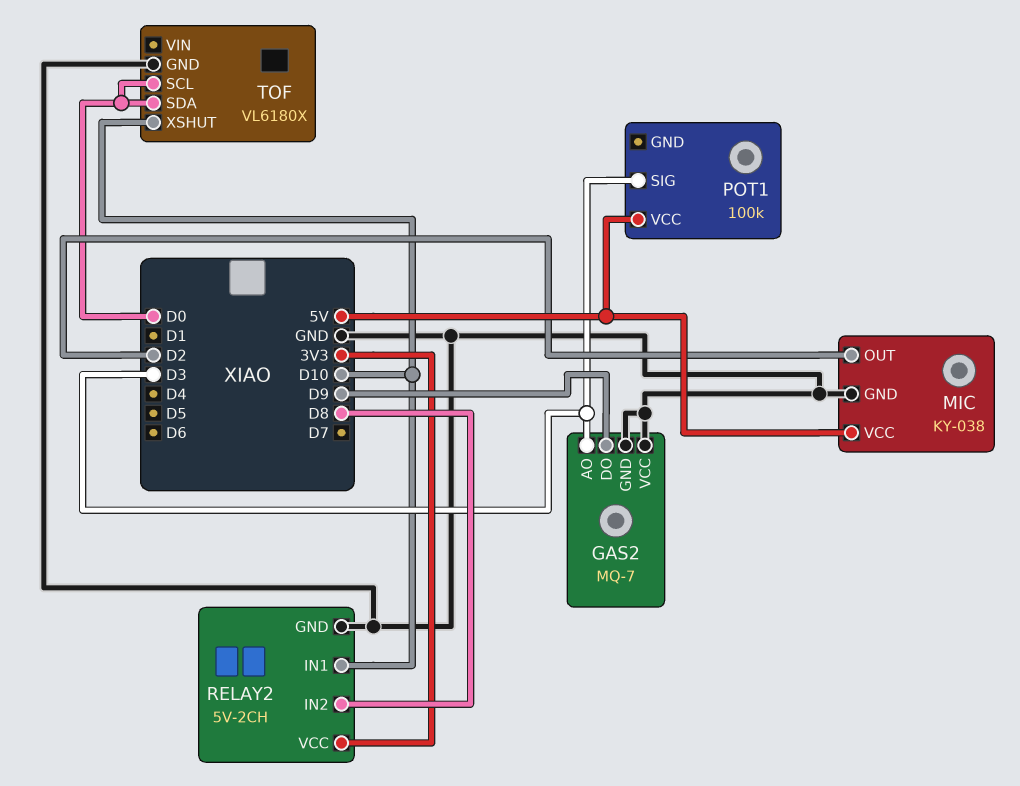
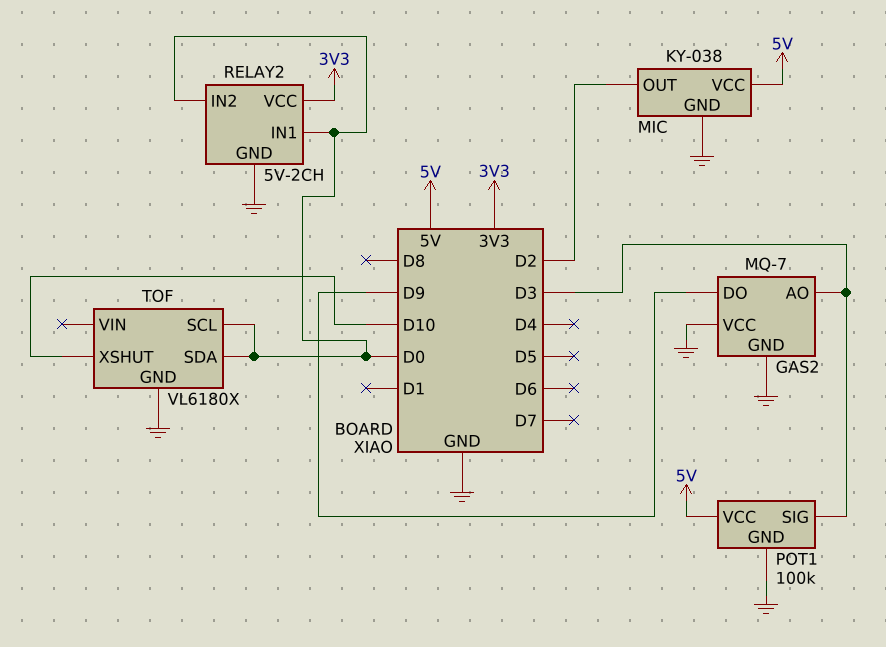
POT1 pin GND: none -> GND
RELAY2 pin IN1: D10 -> D0
RELAY2 pin IN2: D8 -> D0

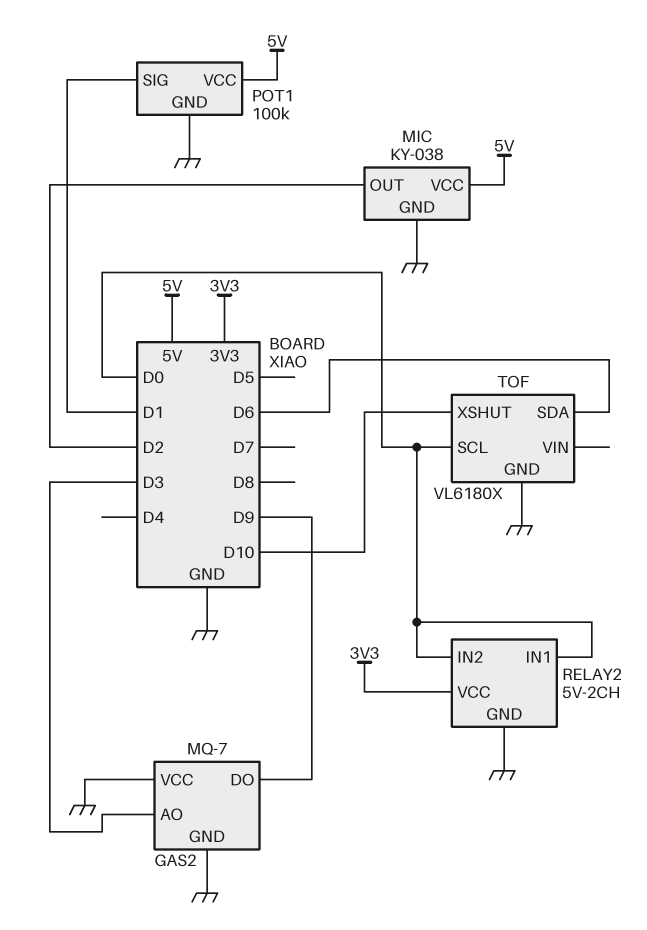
POT1 pin SIG: D3 -> D1
TOF pin SDA: D0 -> D6

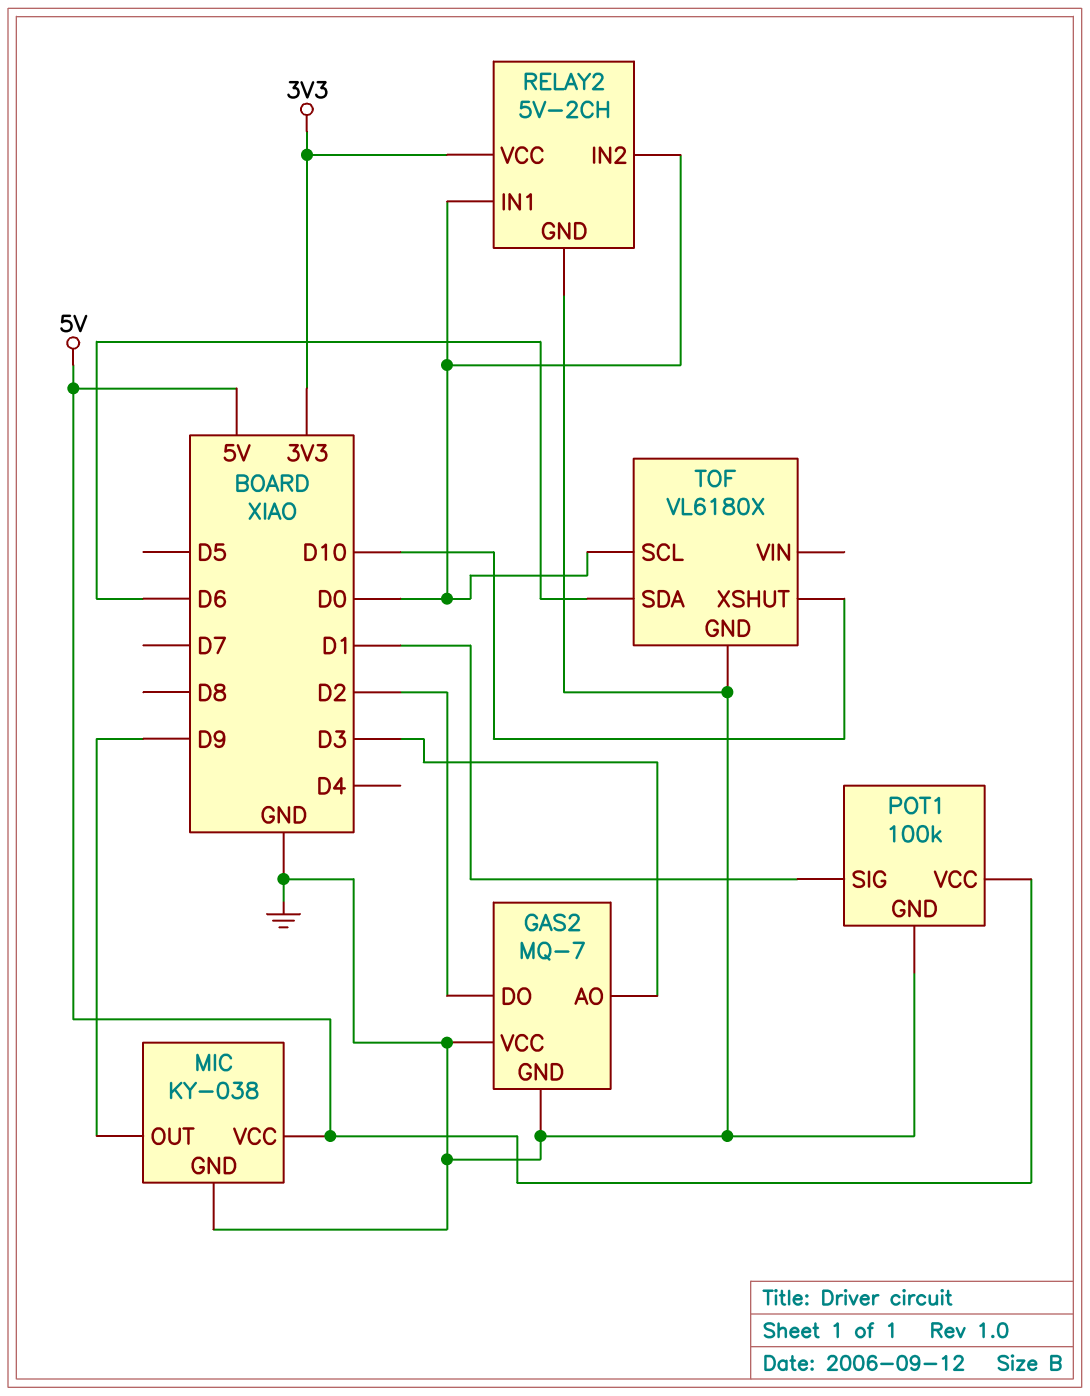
GAS2 pin DO: D9 -> D2
MIC pin OUT: D2 -> D9

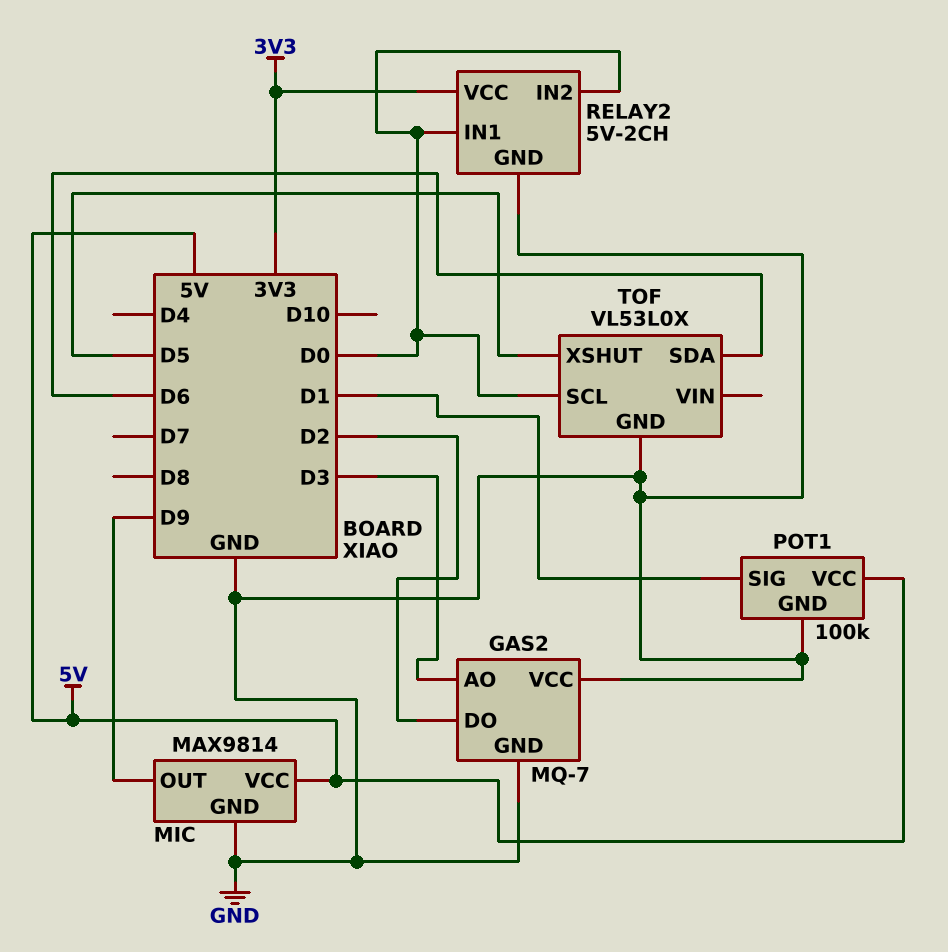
MIC: KY-038 -> MAX9814
TOF: VL6180X -> VL53L0X
TOF pin XSHUT: D10 -> D5

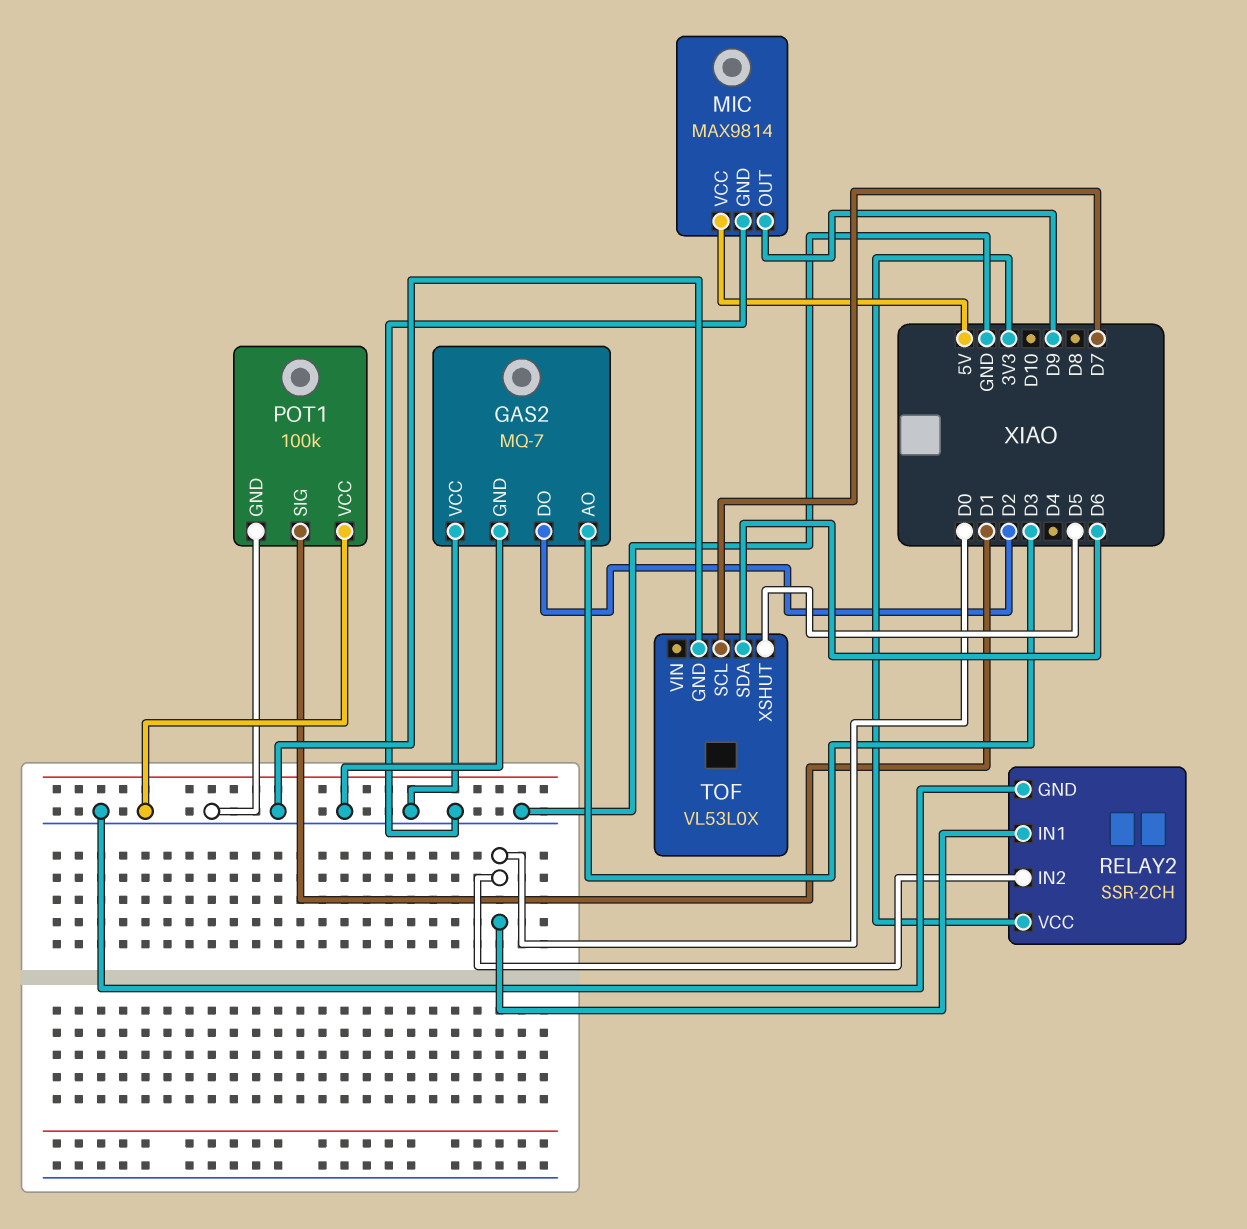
POT1 pin VCC: 5V -> GND
RELAY2: 5V-2CH -> SSR-2CH
TOF pin SCL: D0 -> D7

